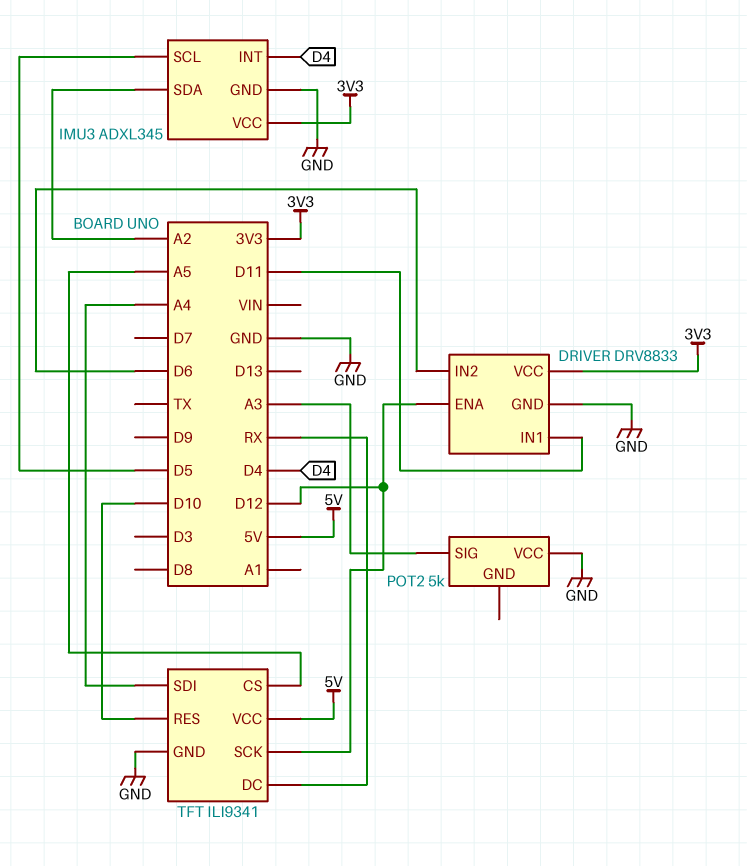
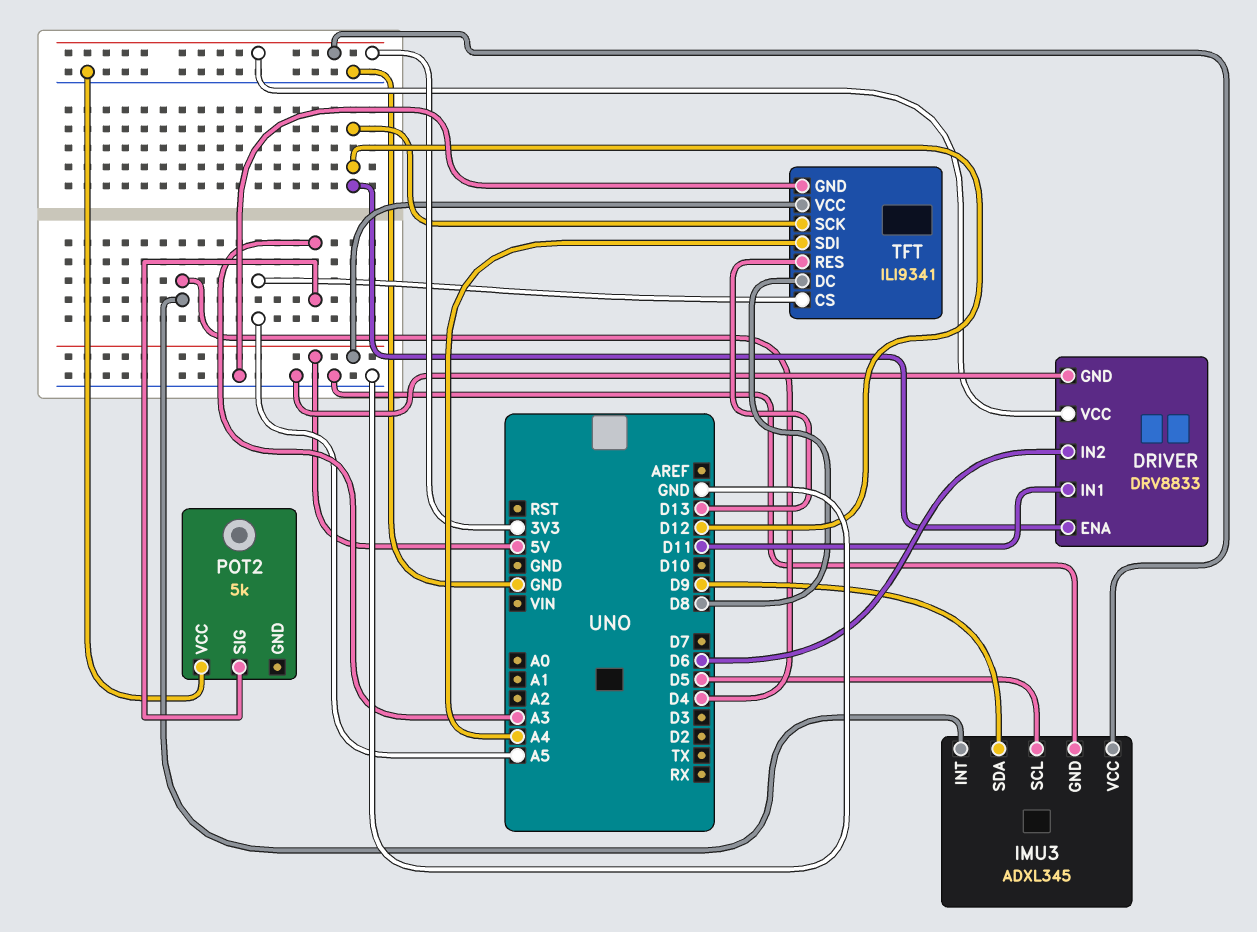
IMU3 pin SDA: A2 -> D9
TFT pin DC: RX -> D8
TFT pin RES: D10 -> D13

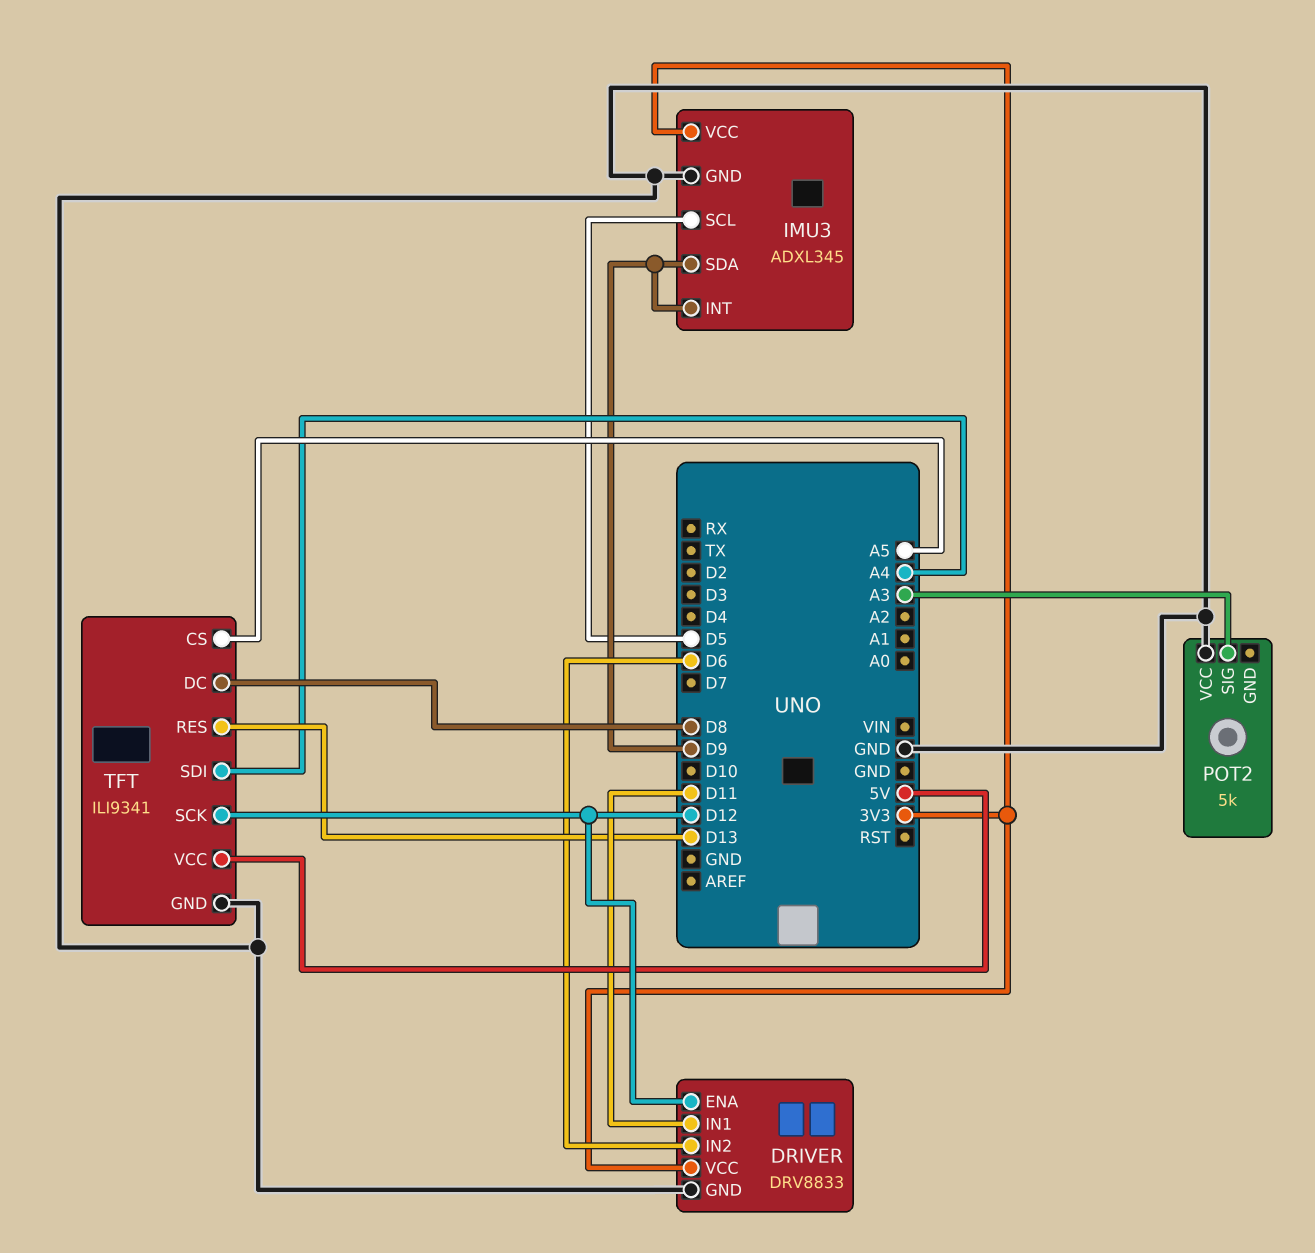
IMU3 pin INT: D4 -> D9

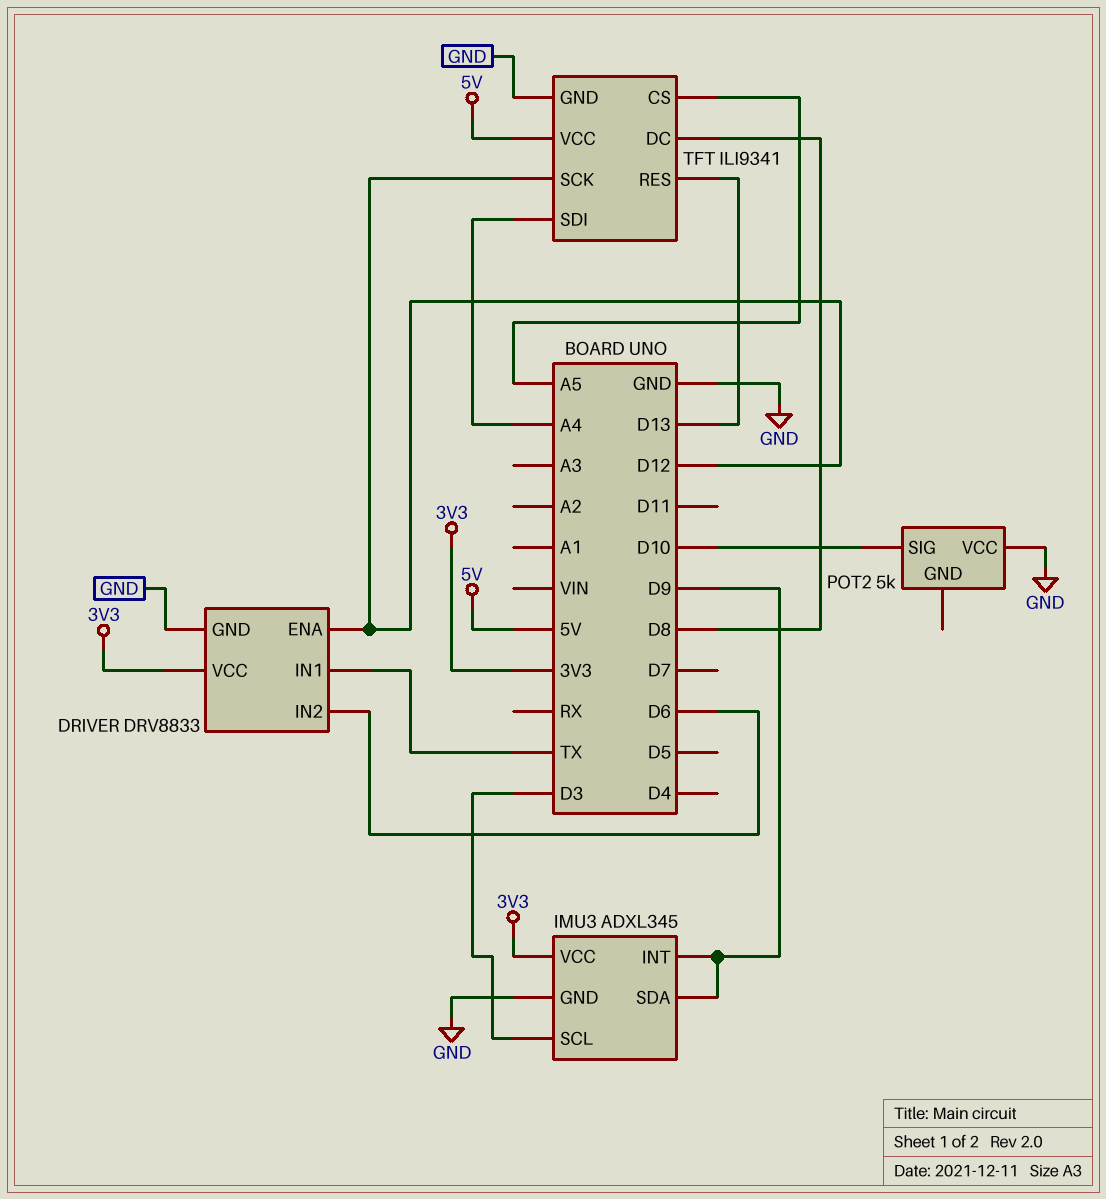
DRIVER pin IN1: D11 -> TX
IMU3 pin SCL: D5 -> D3
POT2 pin SIG: A3 -> D10

